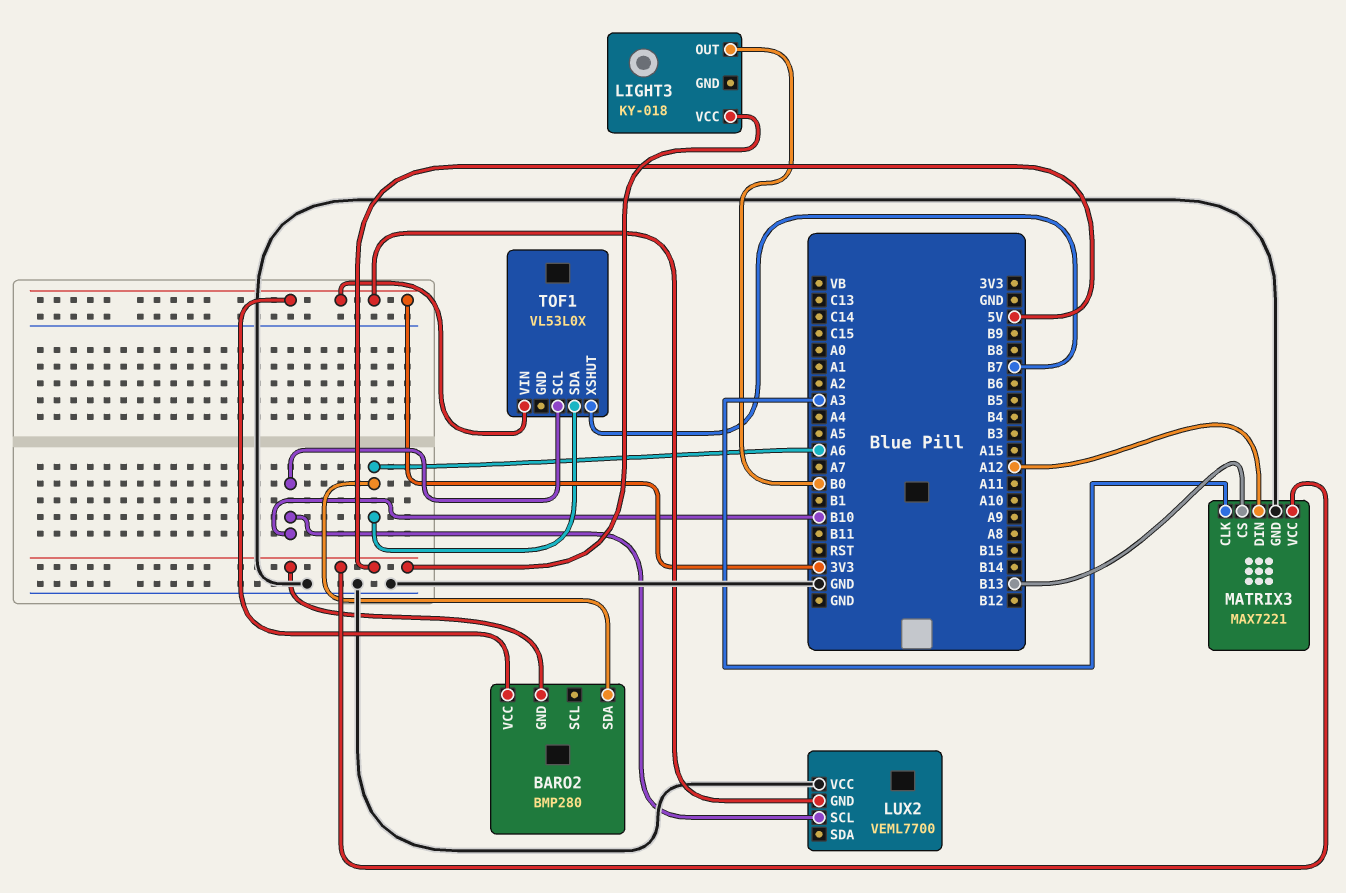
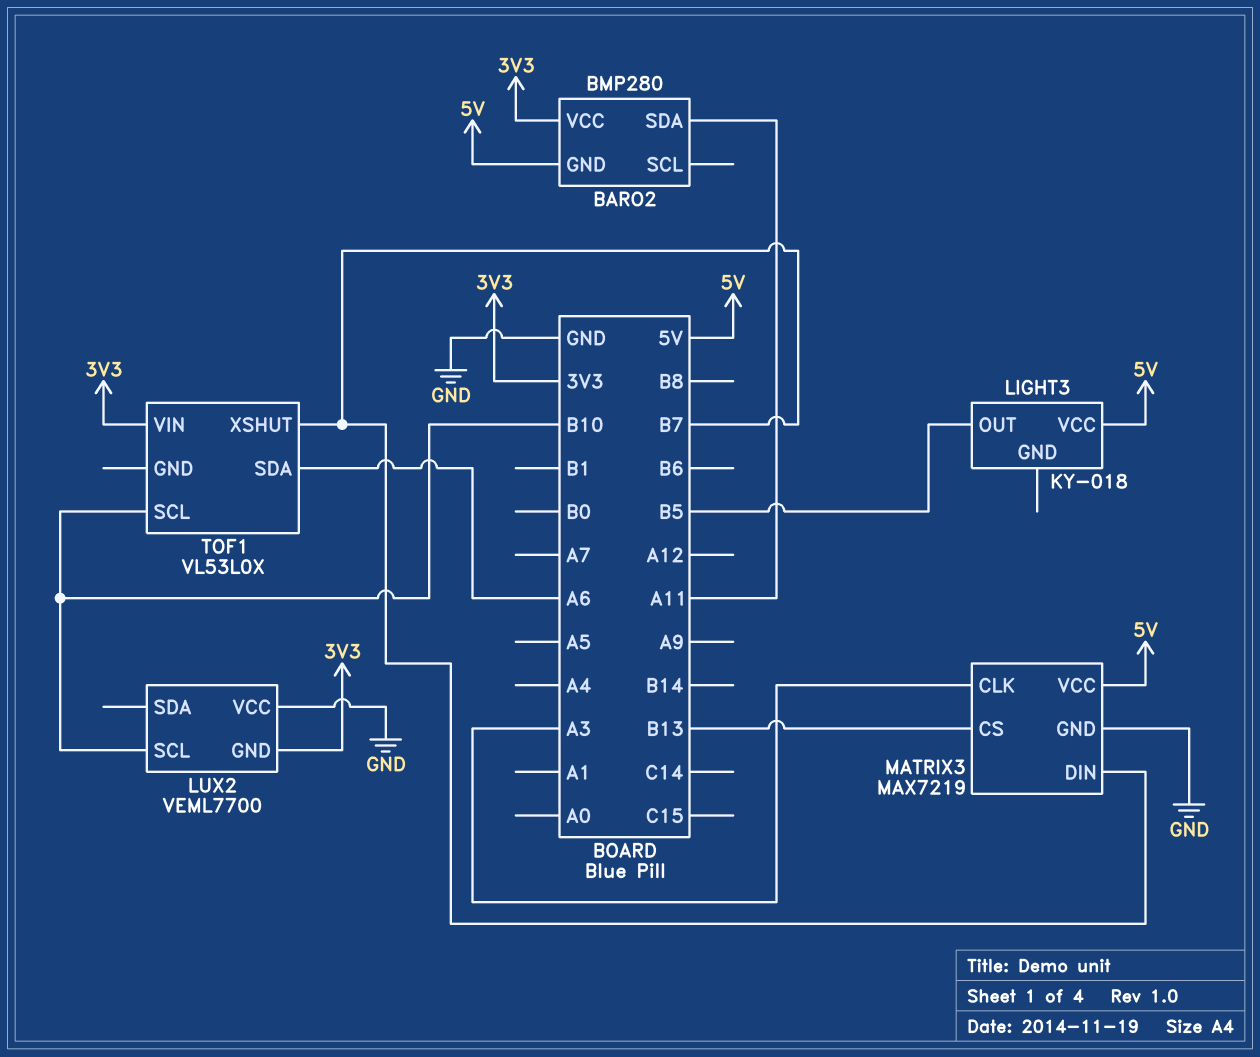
BARO2 pin SDA: A6 -> A11
LIGHT3 pin OUT: B0 -> B5
MATRIX3: MAX7221 -> MAX7219
MATRIX3 pin DIN: A12 -> B7

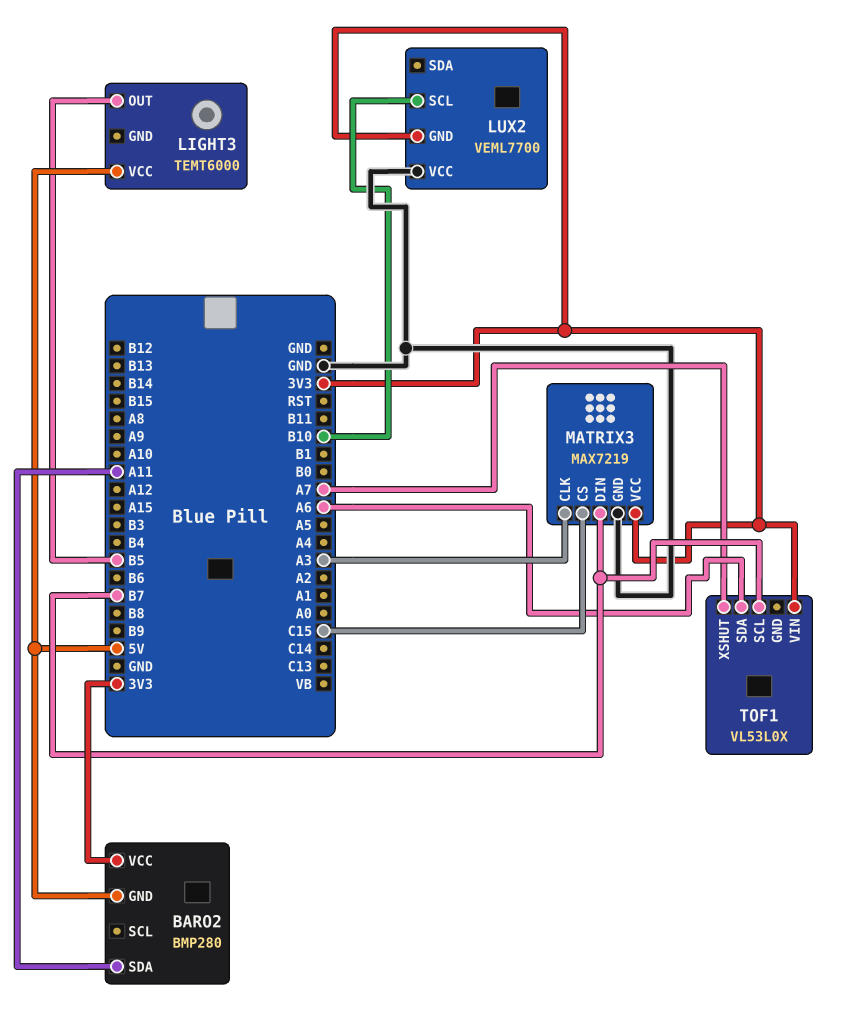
LIGHT3: KY-018 -> TEMT6000
MATRIX3 pin CS: B13 -> C15
MATRIX3 pin VCC: 5V -> 3V3
TOF1 pin SCL: B10 -> B7
TOF1 pin XSHUT: B7 -> A7

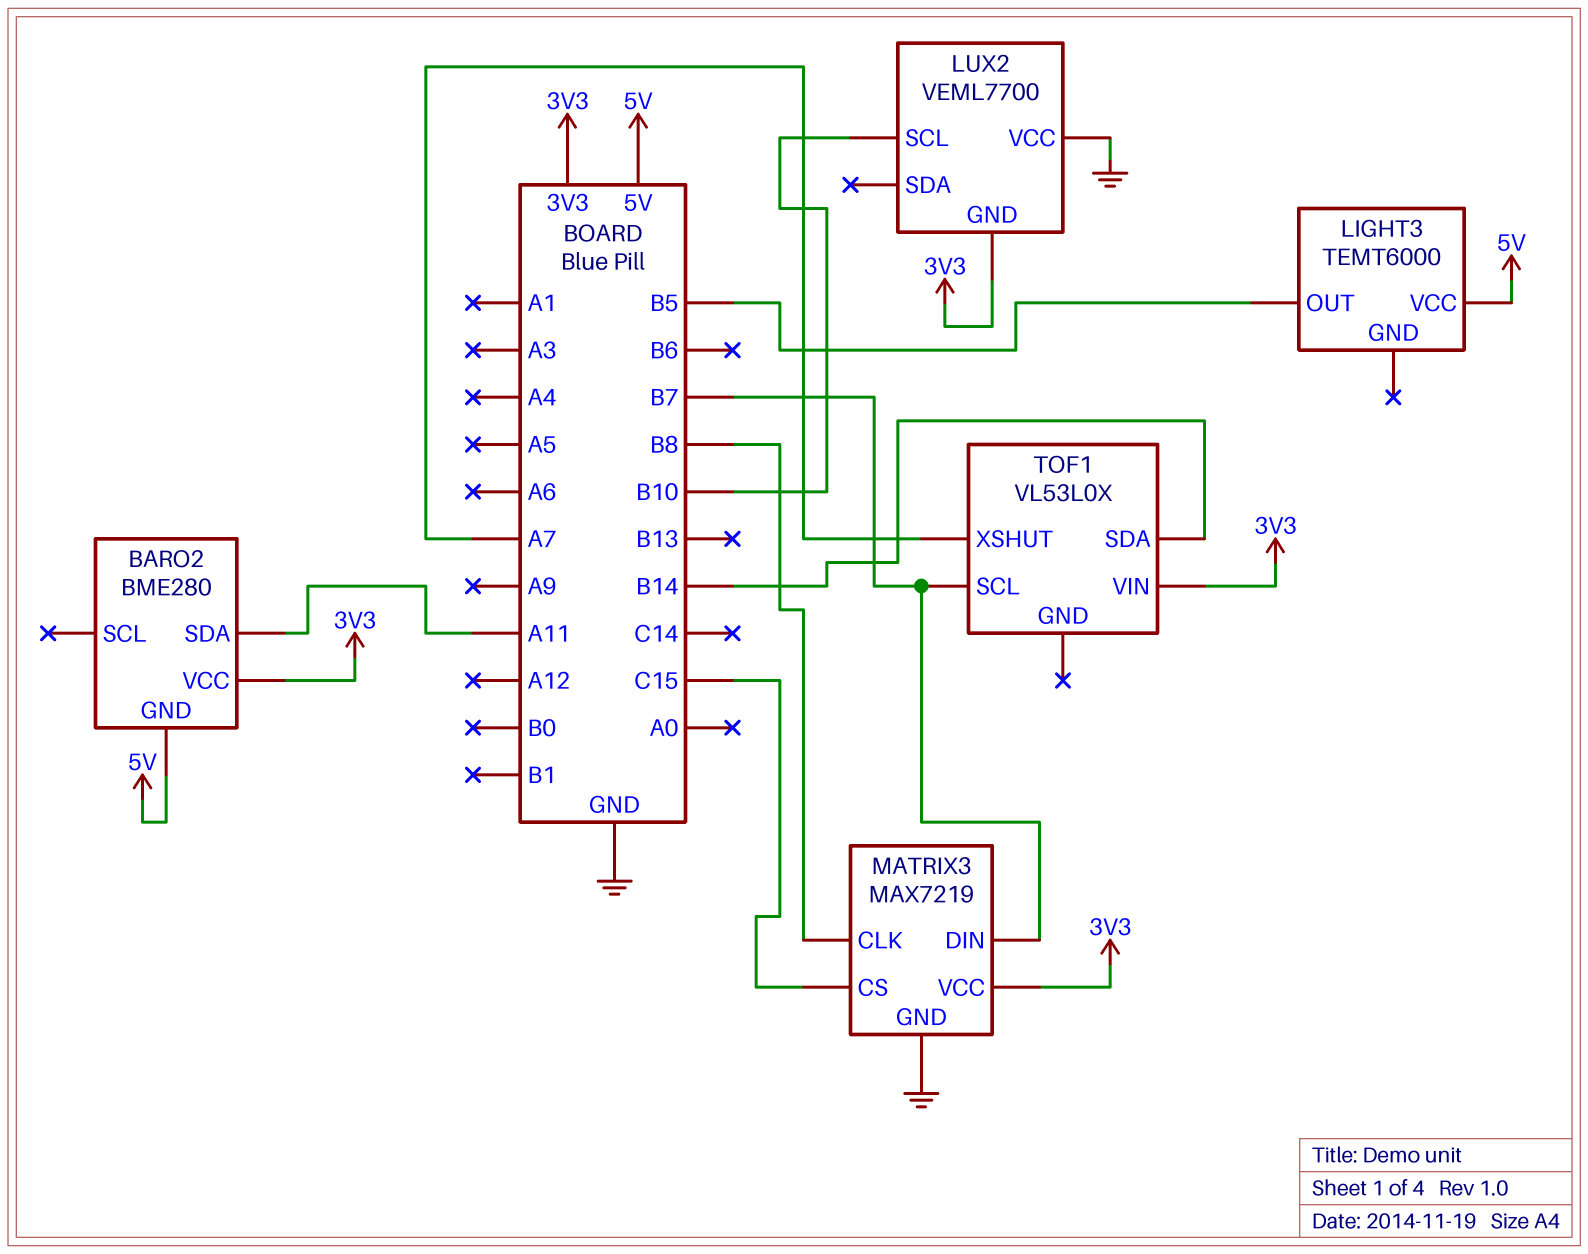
BARO2: BMP280 -> BME280
MATRIX3 pin CLK: A3 -> B8
TOF1 pin SDA: A6 -> B14

